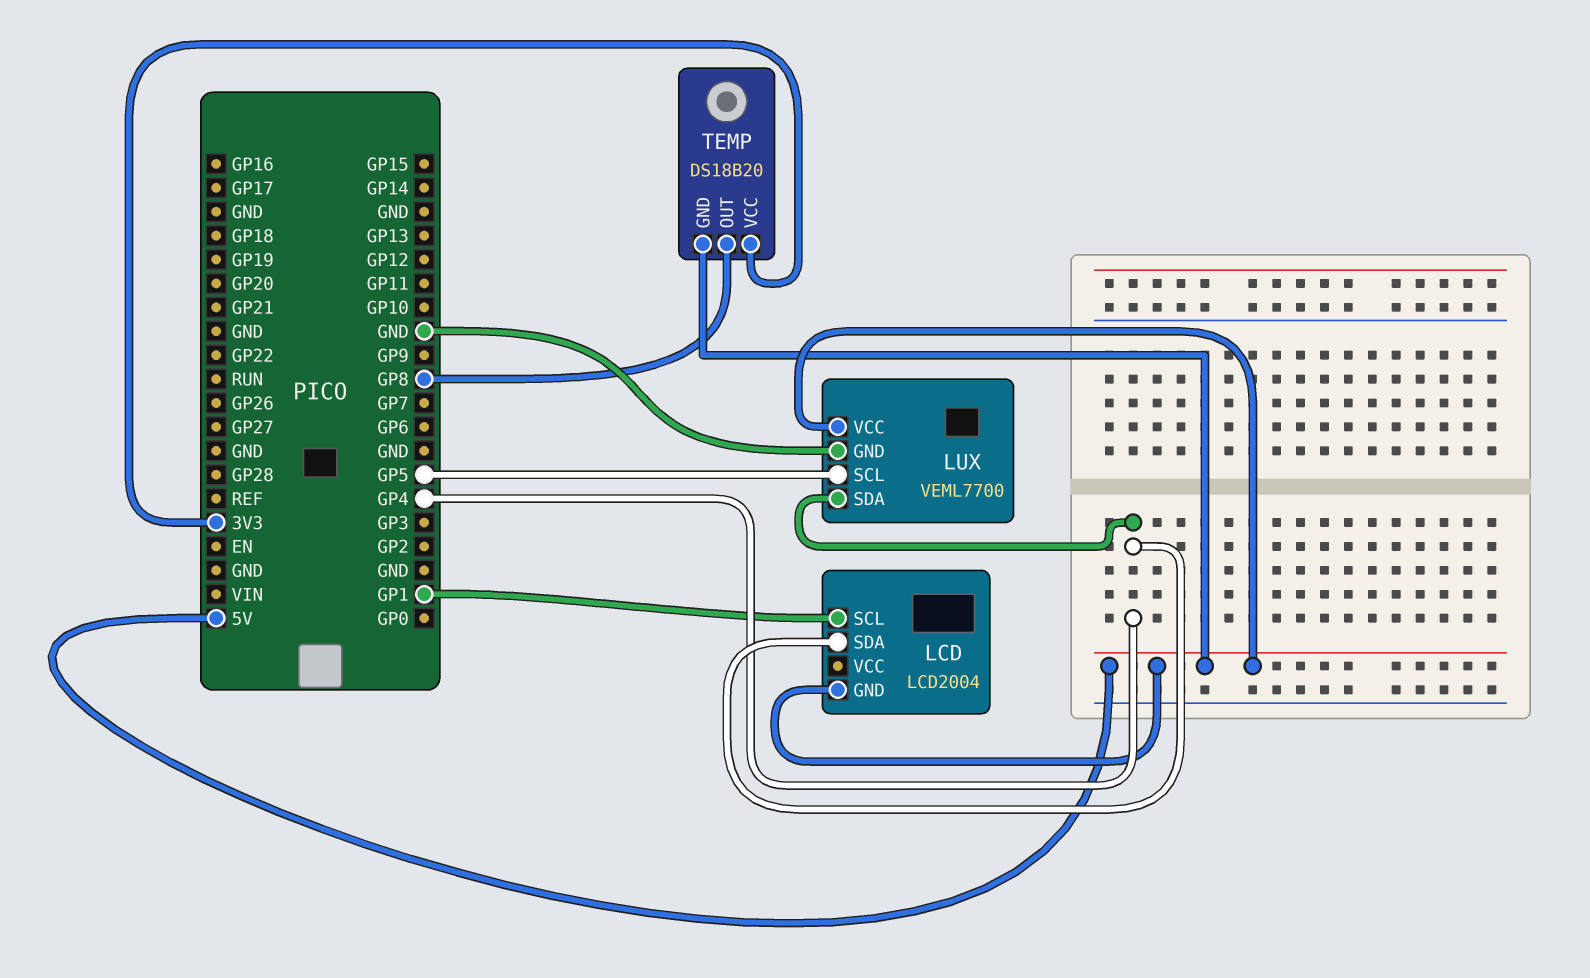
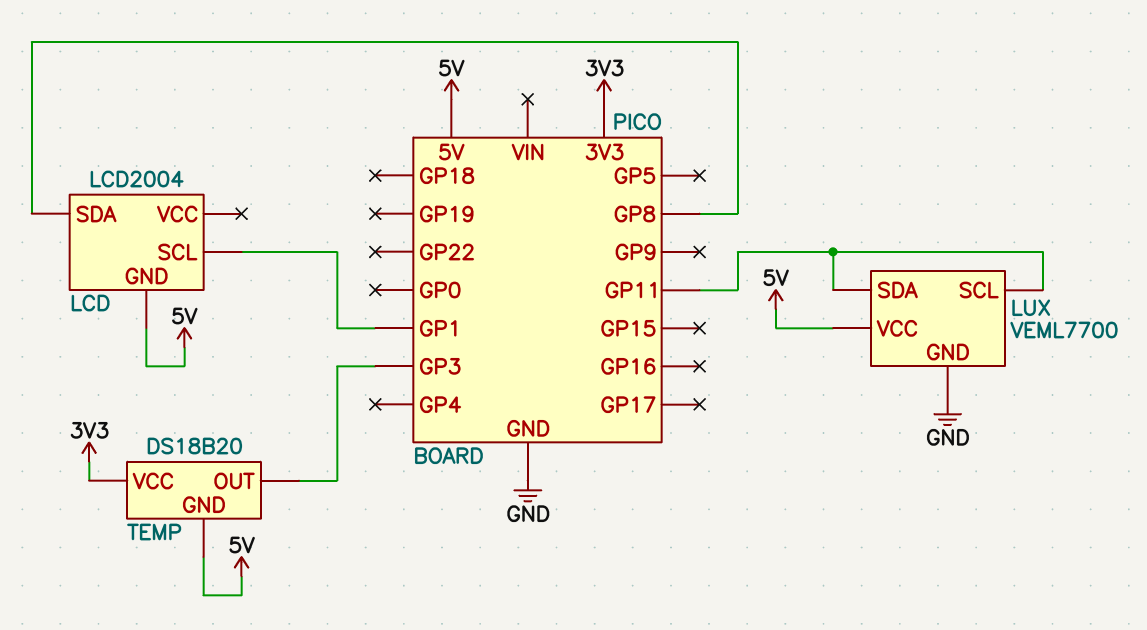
LCD pin SDA: GP4 -> GP8
LUX pin SCL: GP5 -> GP11
LUX pin SDA: GP4 -> GP11
TEMP pin OUT: GP8 -> GP3

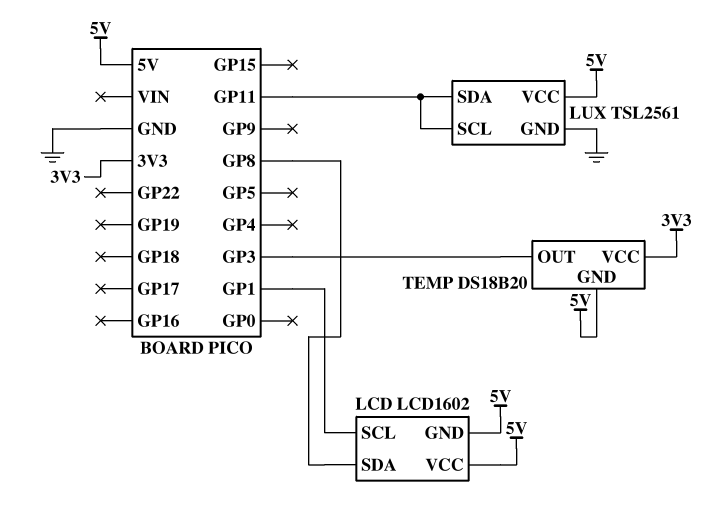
LCD: LCD2004 -> LCD1602
LCD pin VCC: none -> 5V
LUX: VEML7700 -> TSL2561

